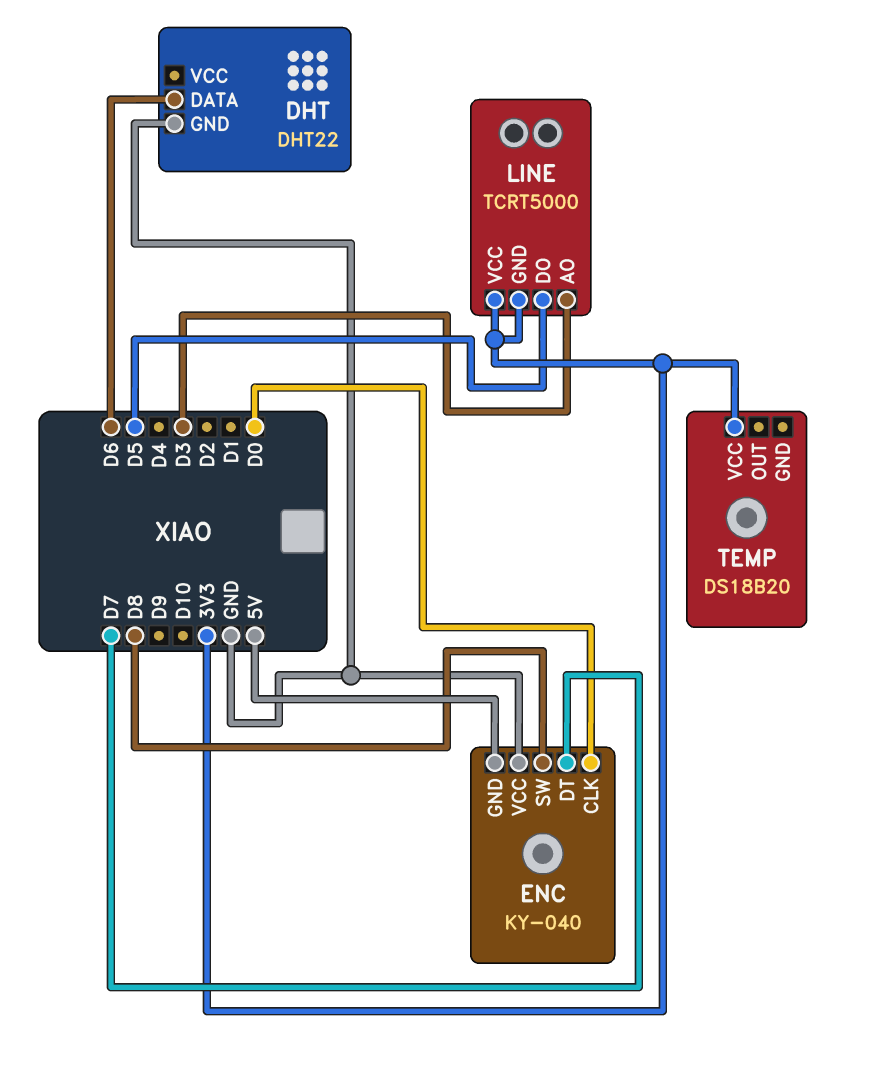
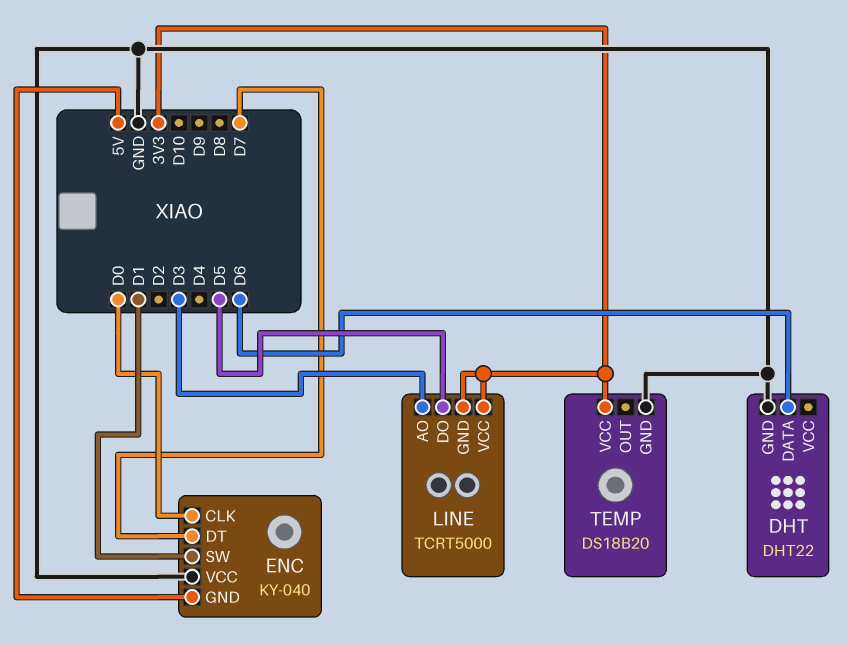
ENC pin SW: D8 -> D1
TEMP pin GND: none -> GND

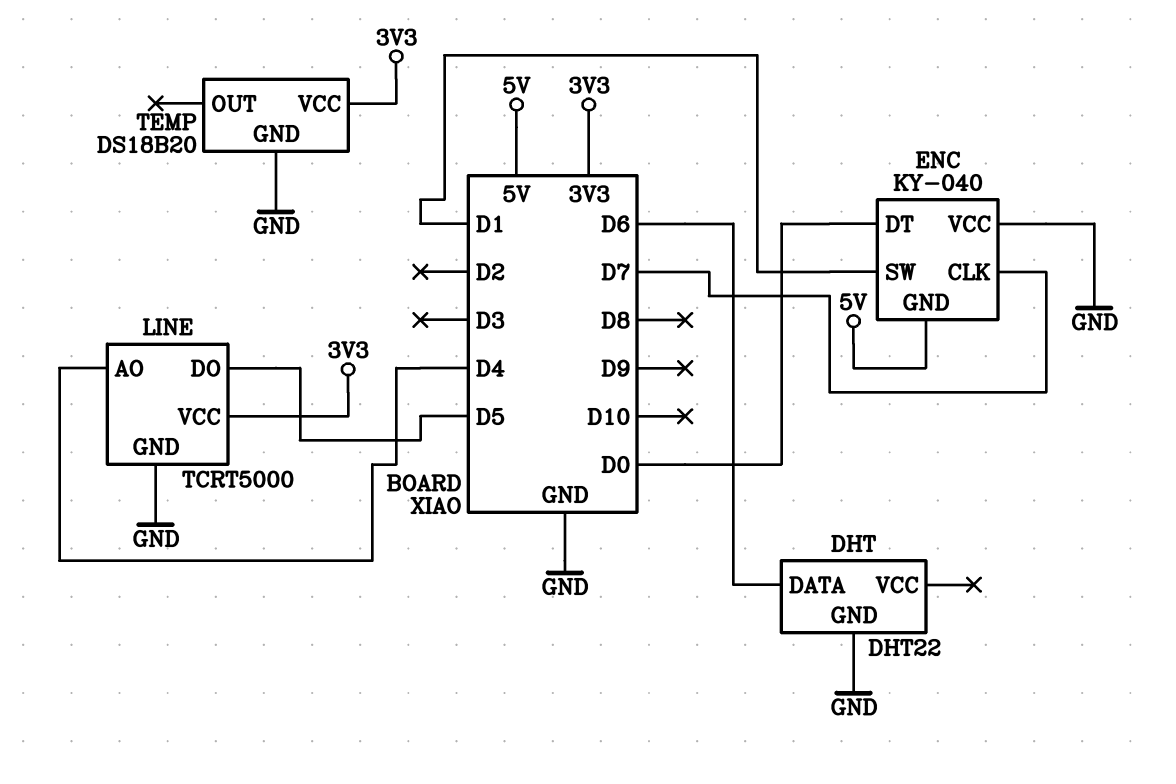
ENC pin CLK: D0 -> D7
ENC pin DT: D7 -> D0
LINE pin AO: D3 -> D4
LINE pin GND: 3V3 -> GND

